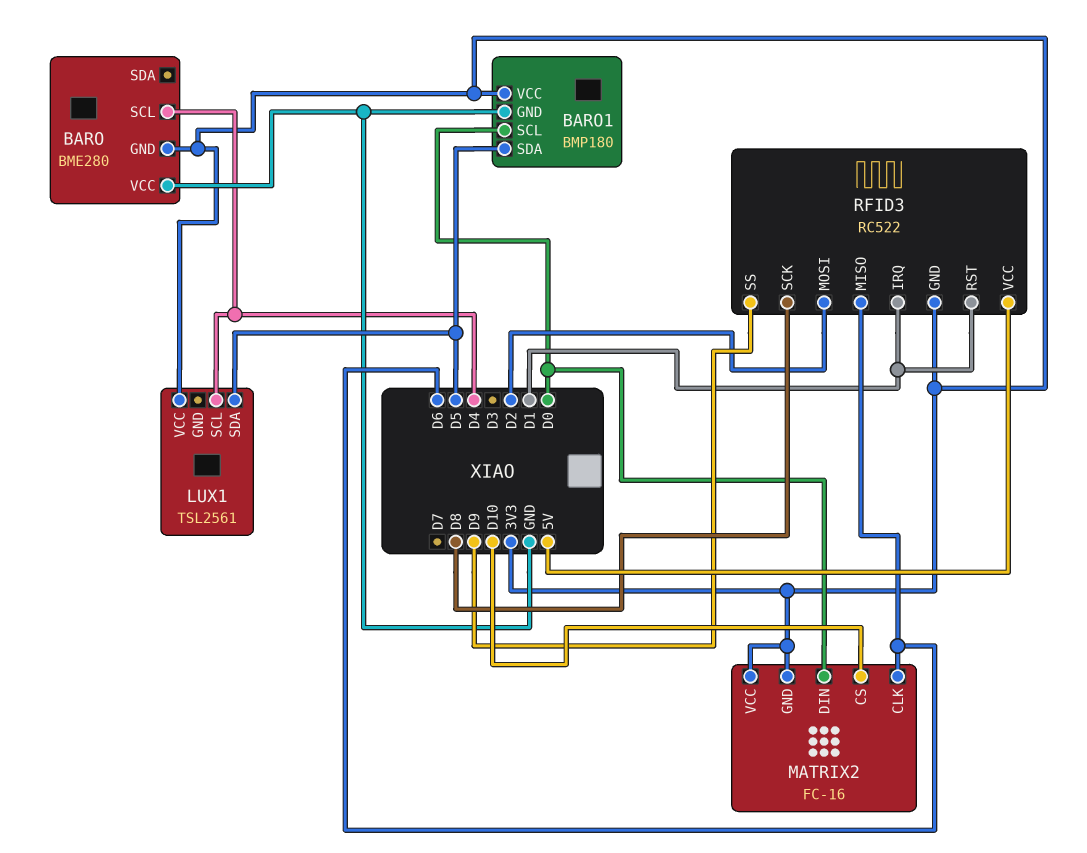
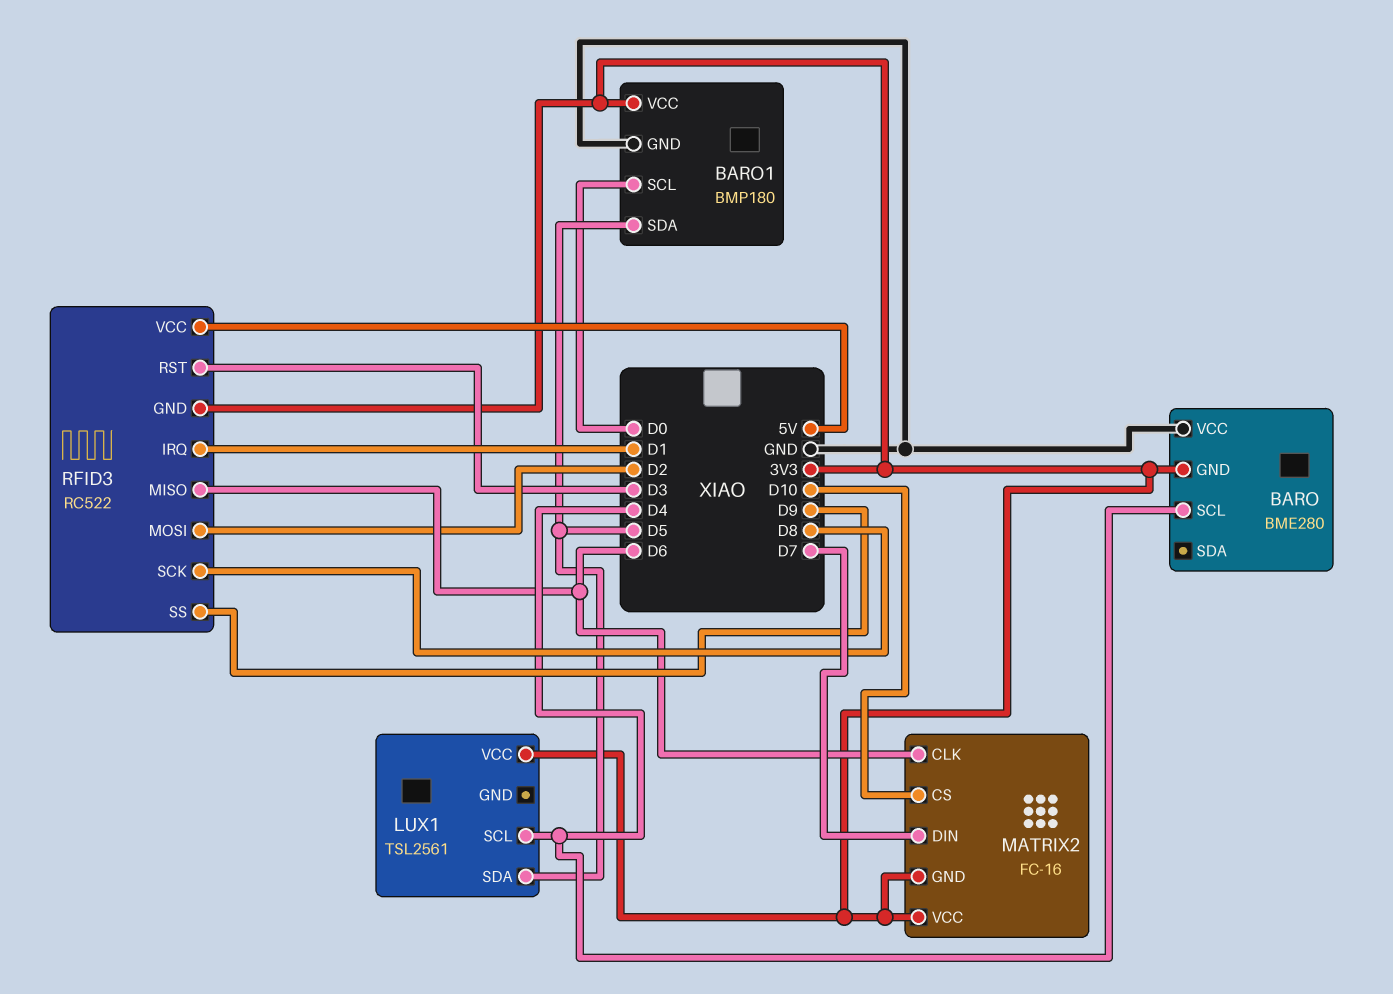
MATRIX2 pin DIN: D0 -> D7
RFID3 pin RST: D1 -> D3

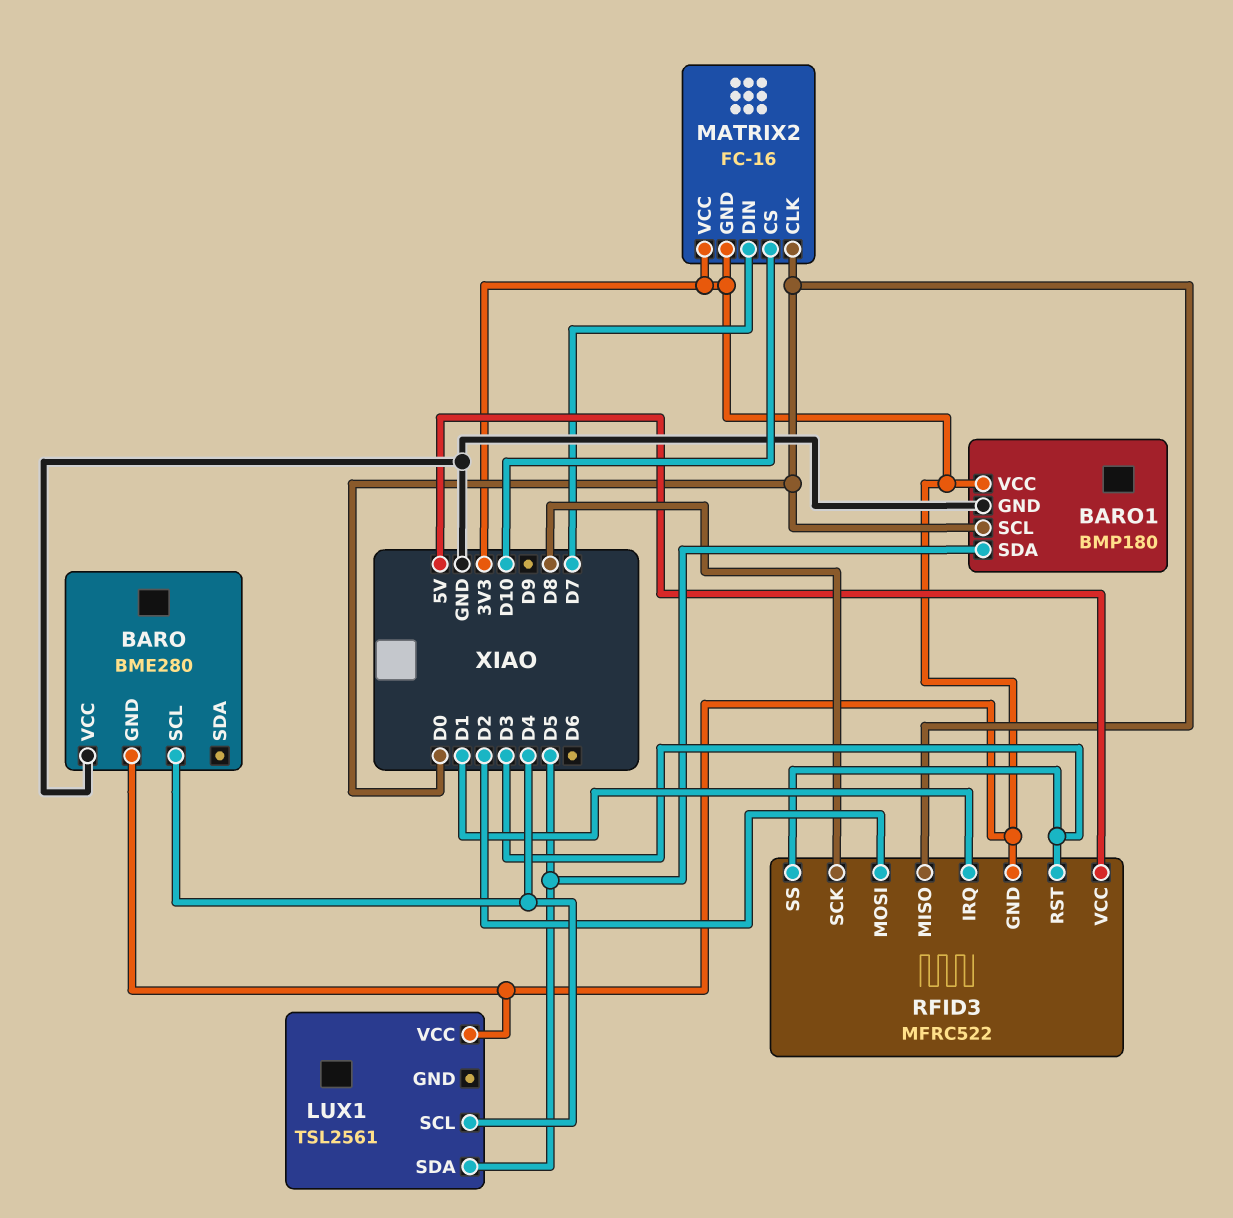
MATRIX2 pin CLK: D6 -> D0
RFID3: RC522 -> MFRC522
RFID3 pin MISO: D6 -> D0
RFID3 pin SS: D9 -> D3

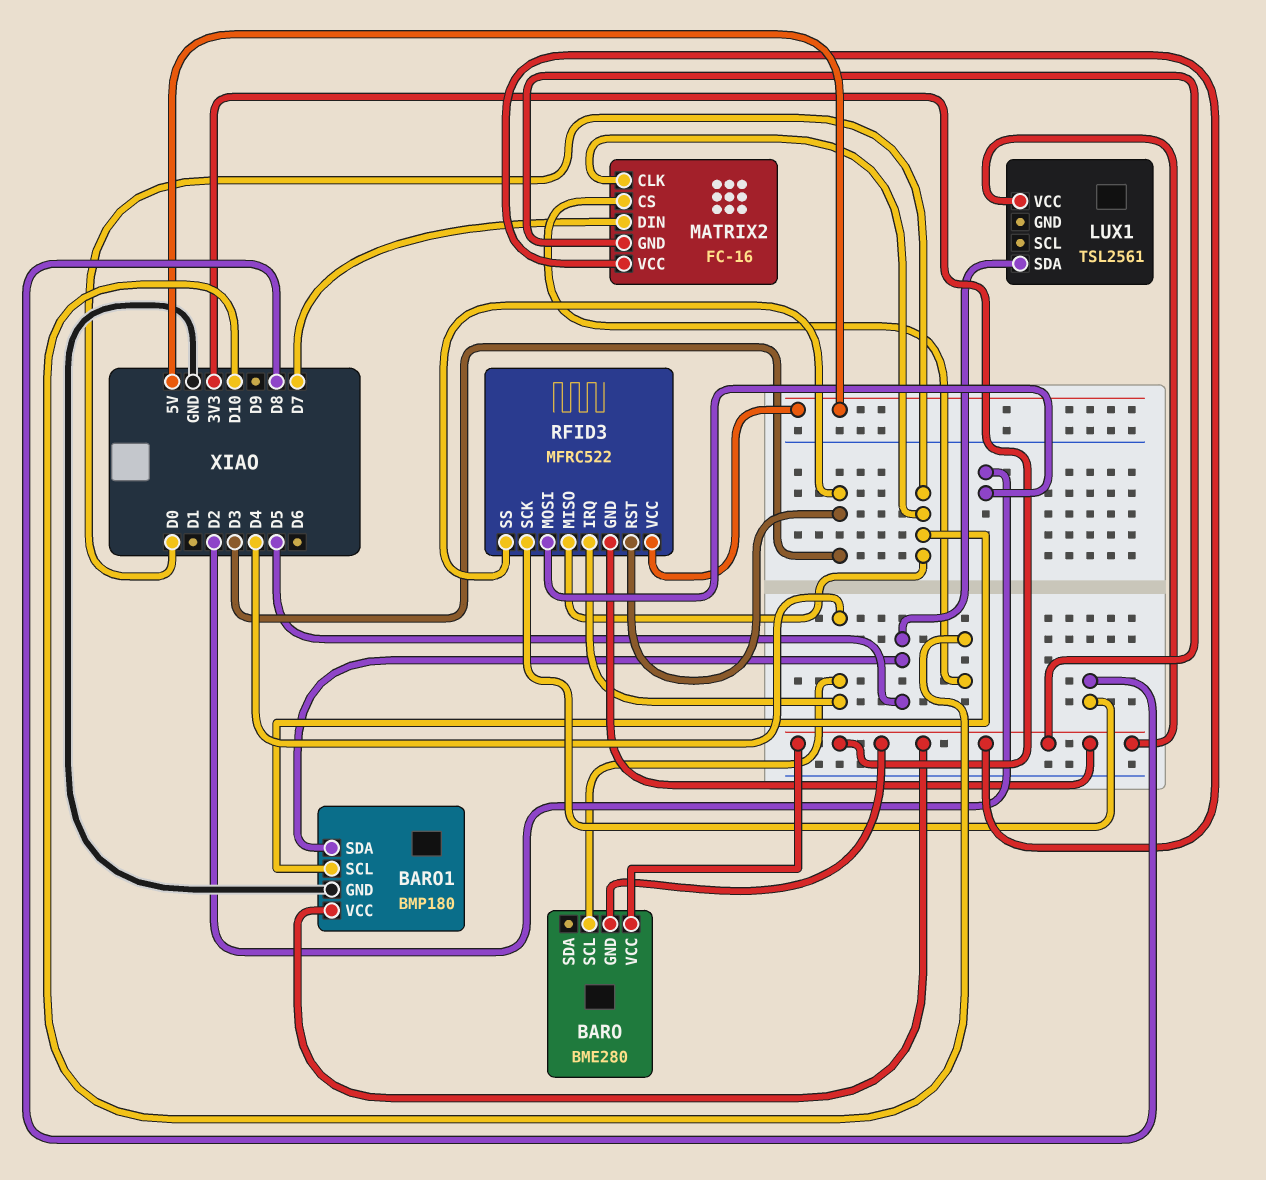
BARO pin VCC: GND -> 3V3
LUX1 pin SCL: D4 -> none
RFID3 pin IRQ: D1 -> D4

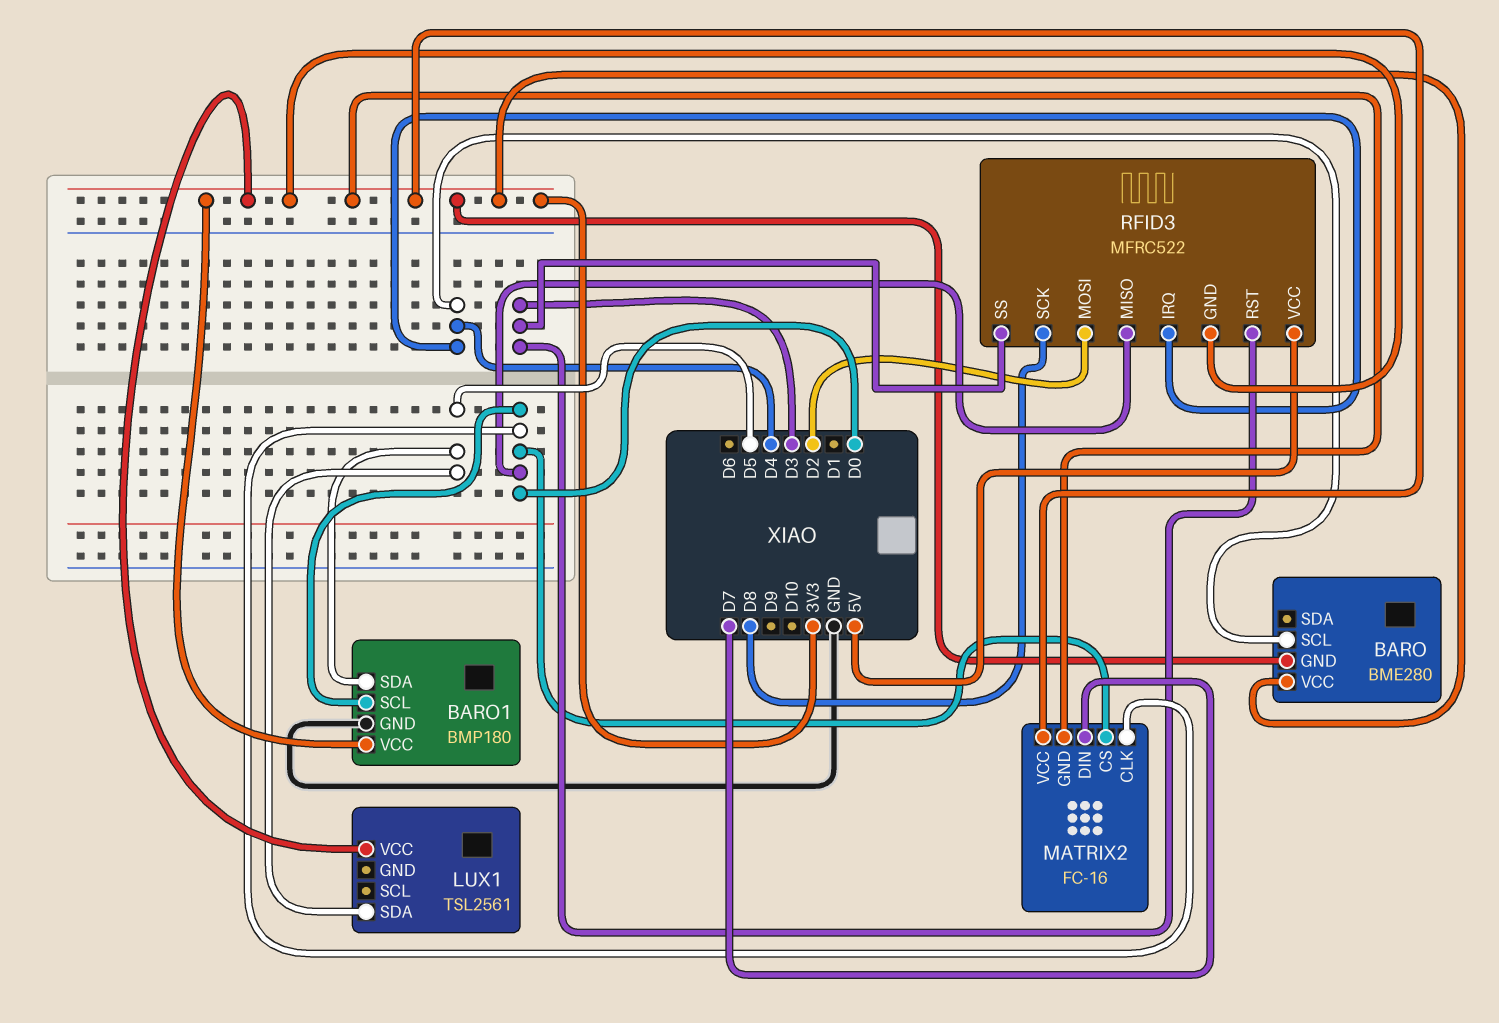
MATRIX2 pin CS: D10 -> D0

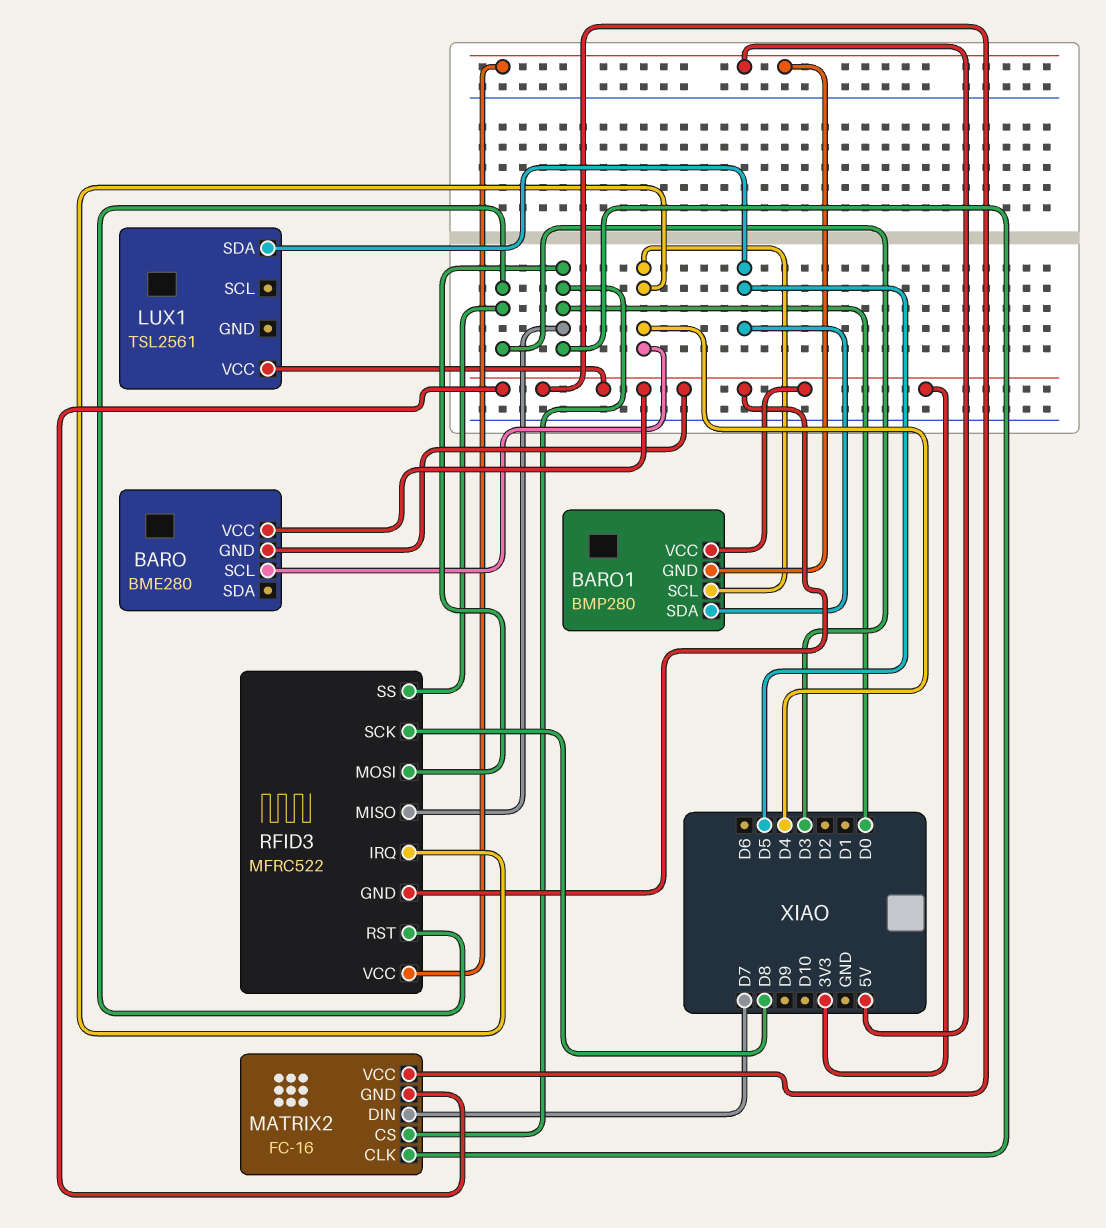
BARO1: BMP180 -> BMP280
BARO1 pin GND: GND -> 5V
BARO1 pin SCL: D0 -> D4
RFID3 pin MOSI: D2 -> D0

